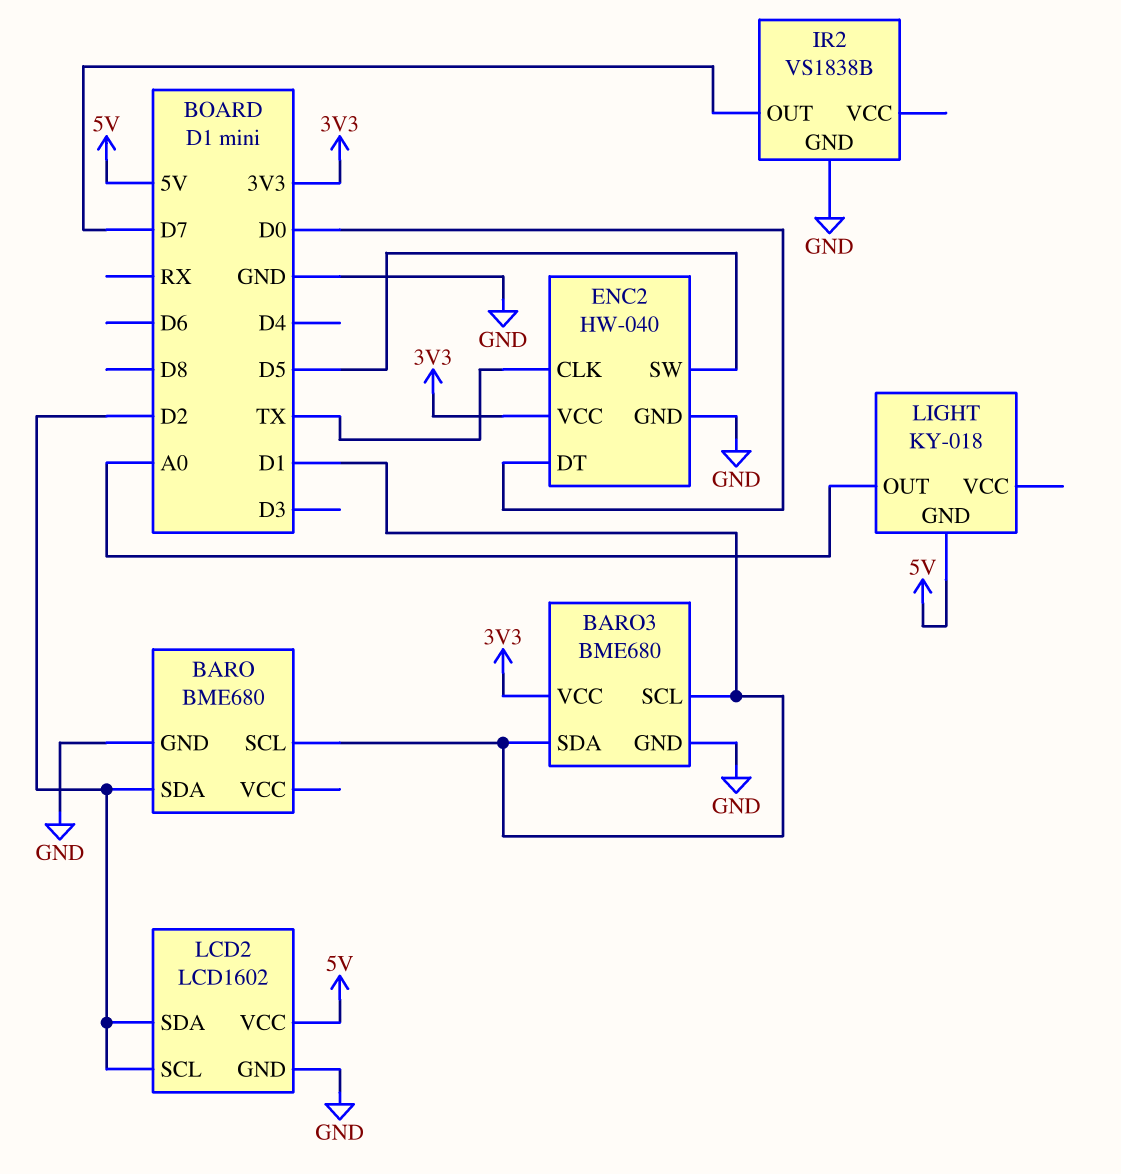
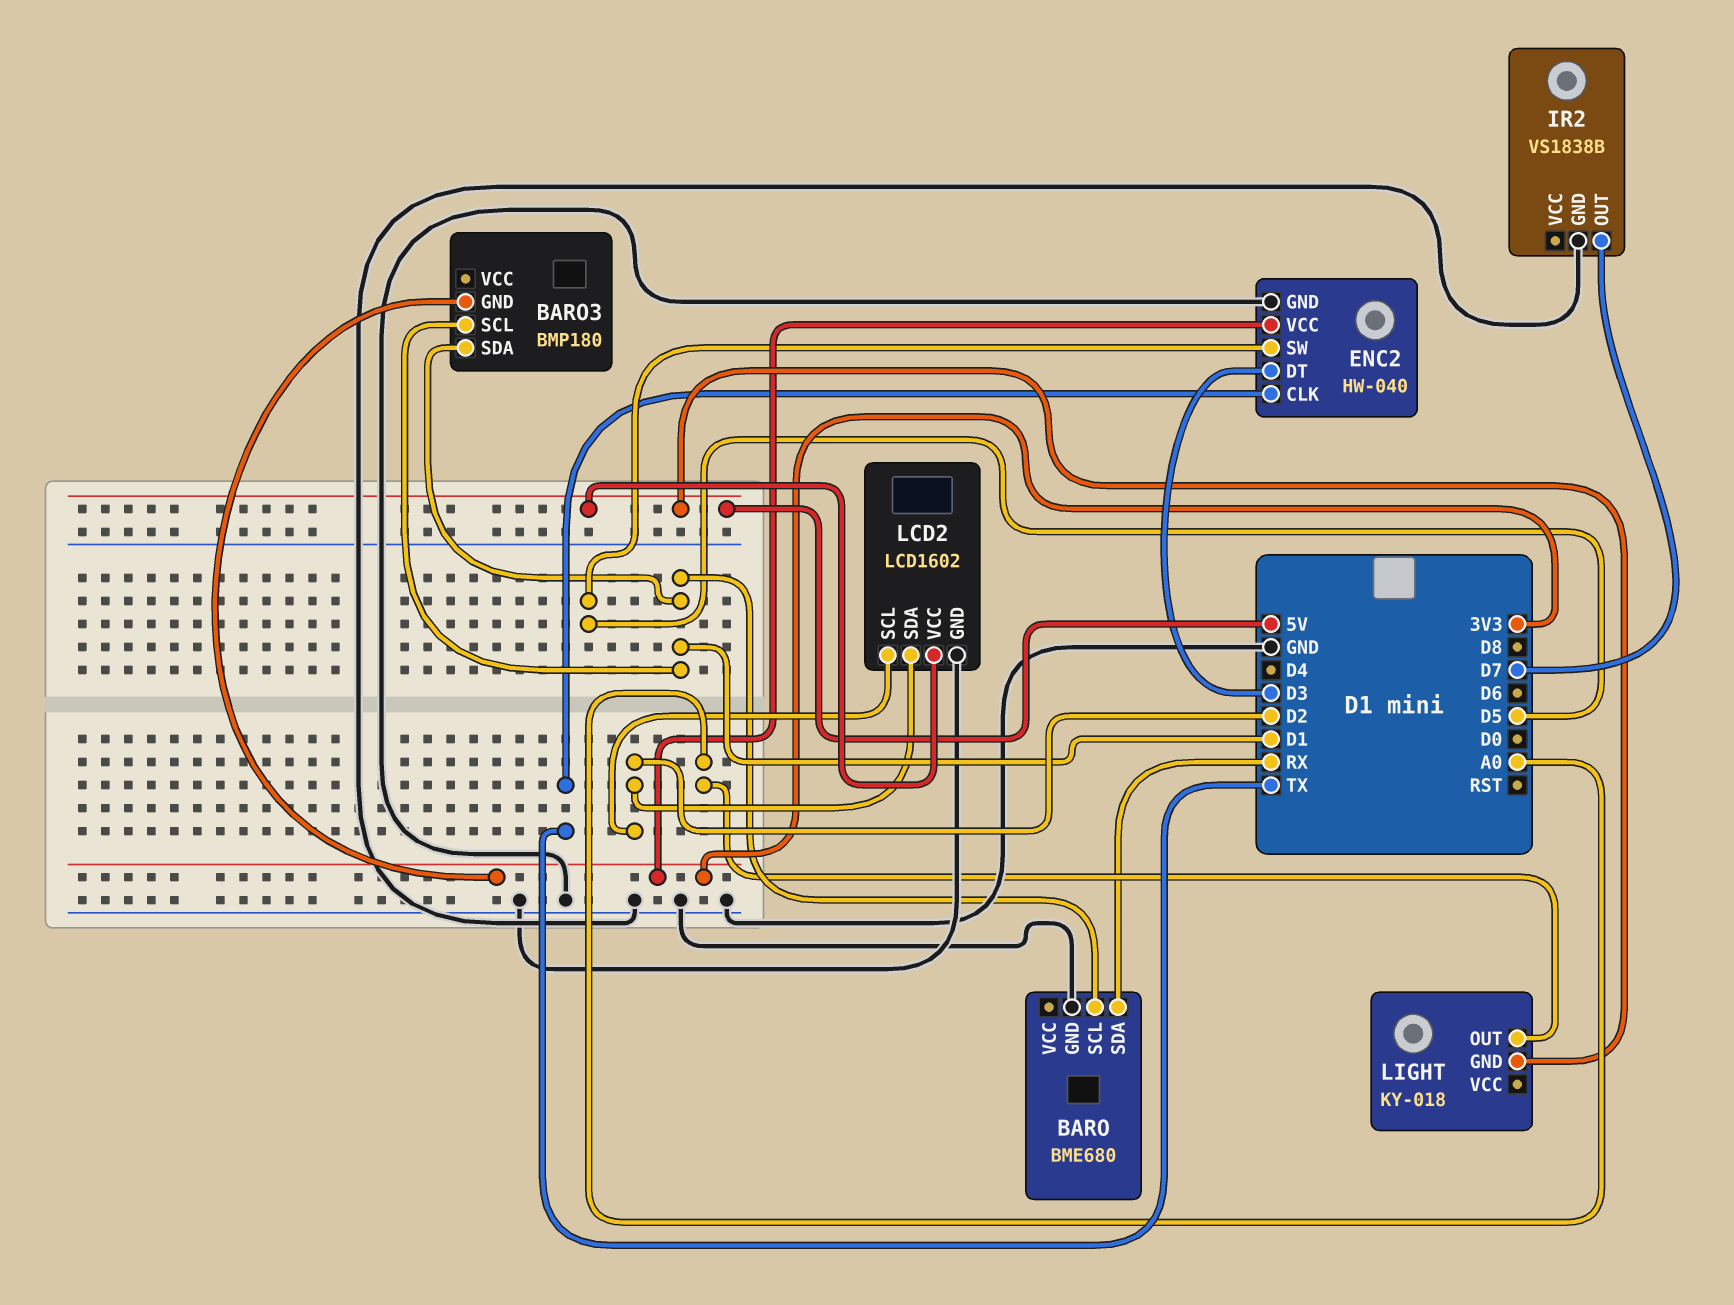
BARO pin SDA: D2 -> RX
BARO3: BME680 -> BMP180
BARO3 pin GND: GND -> 3V3
BARO3 pin VCC: 3V3 -> none
ENC2 pin DT: D0 -> D3

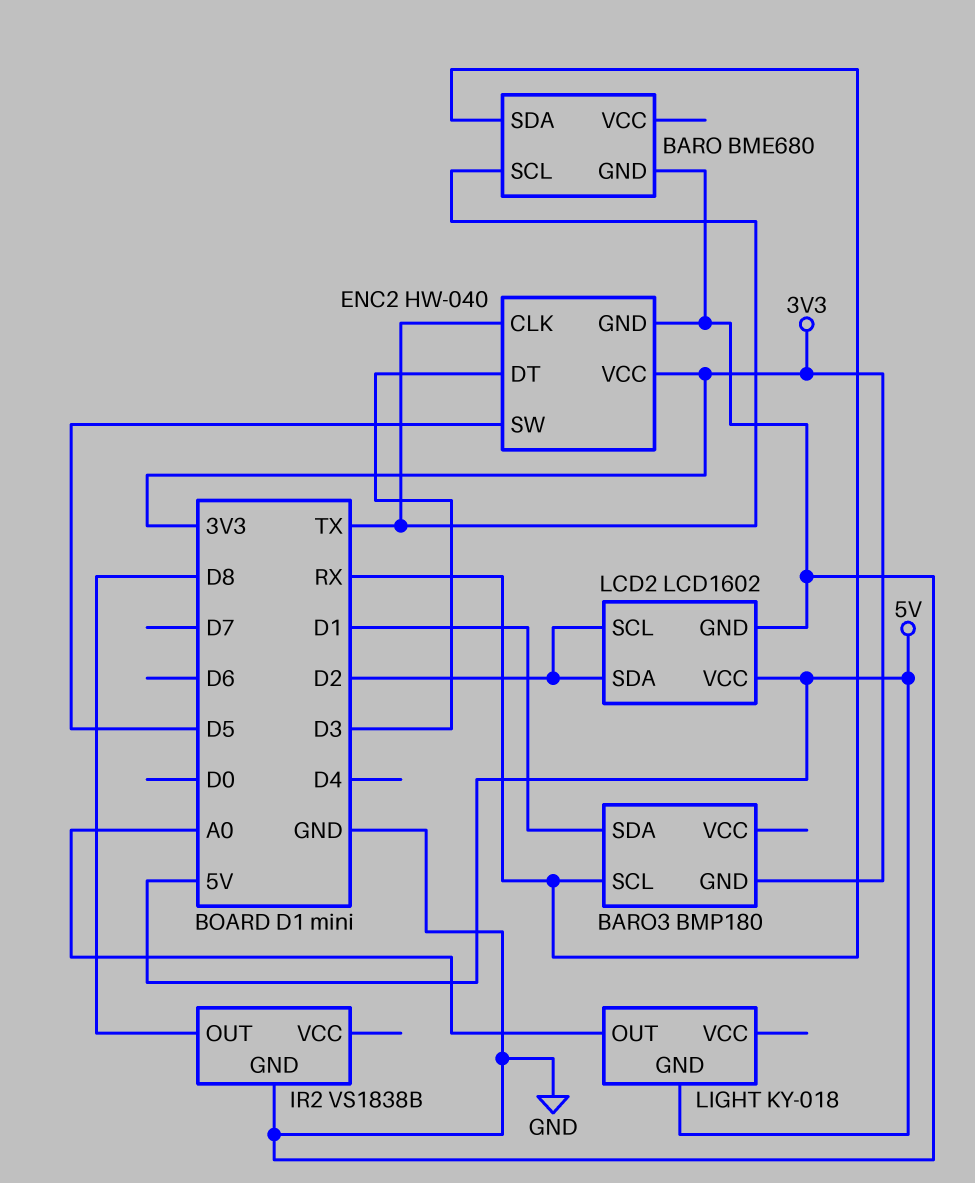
BARO pin SCL: D1 -> TX
BARO3 pin SCL: D1 -> RX
IR2 pin OUT: D7 -> D8

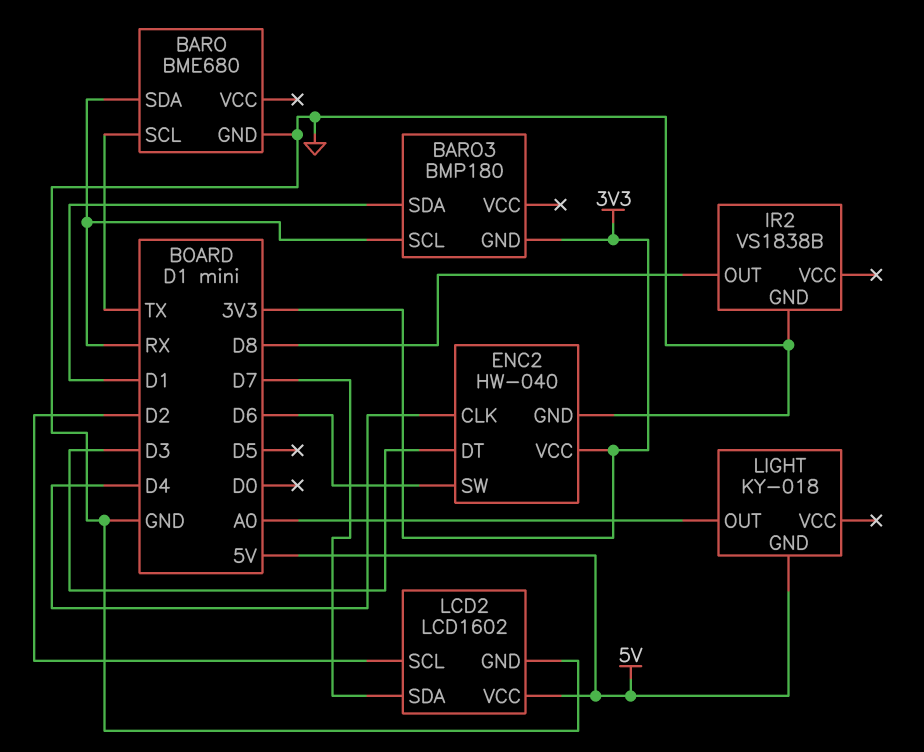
ENC2 pin CLK: TX -> D4
ENC2 pin SW: D5 -> D6
LCD2 pin SDA: D2 -> D7

